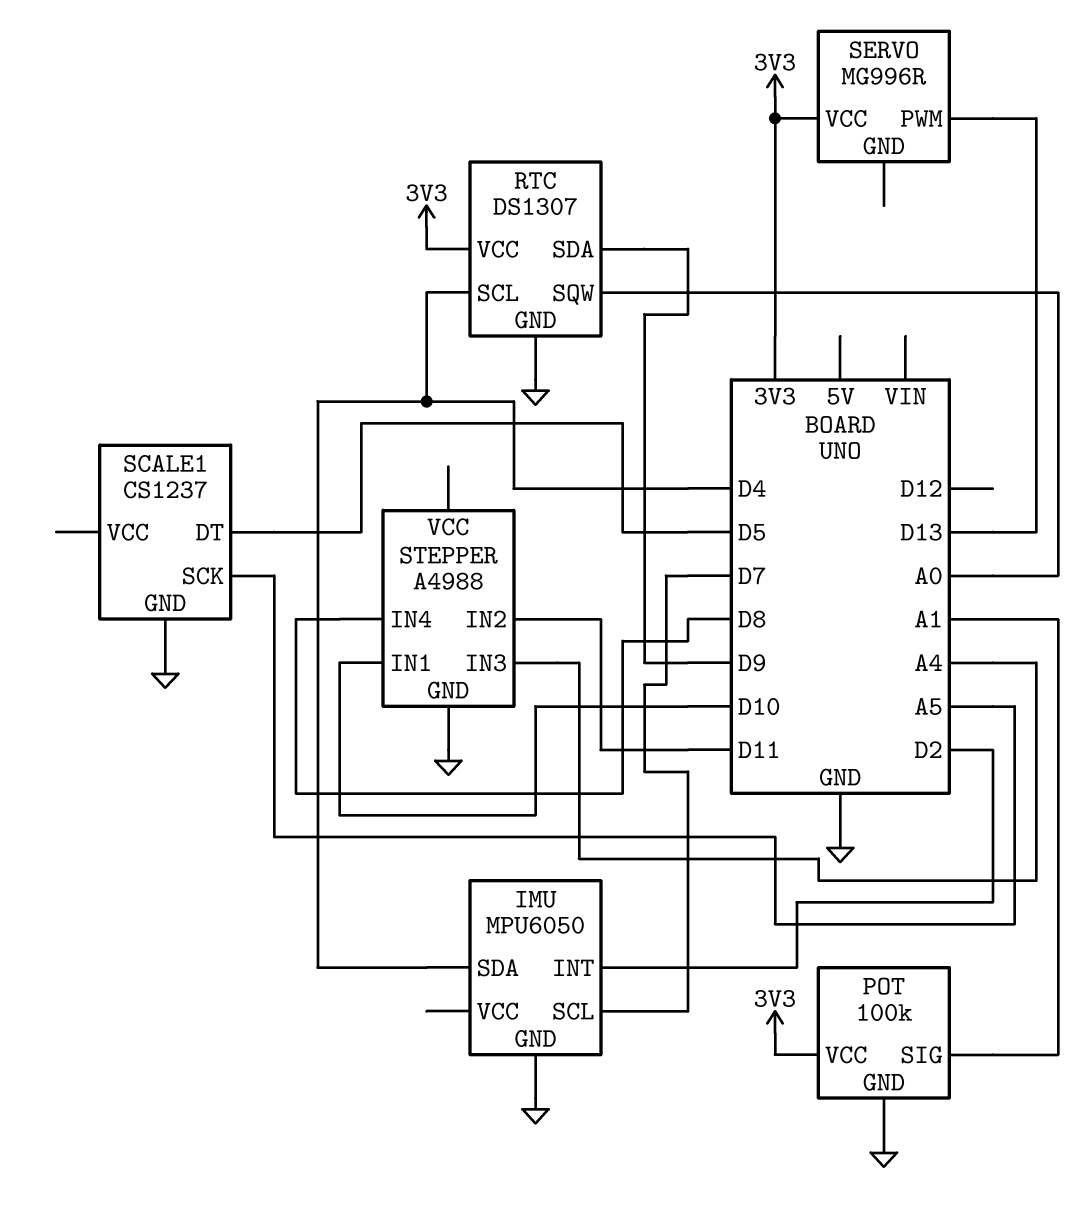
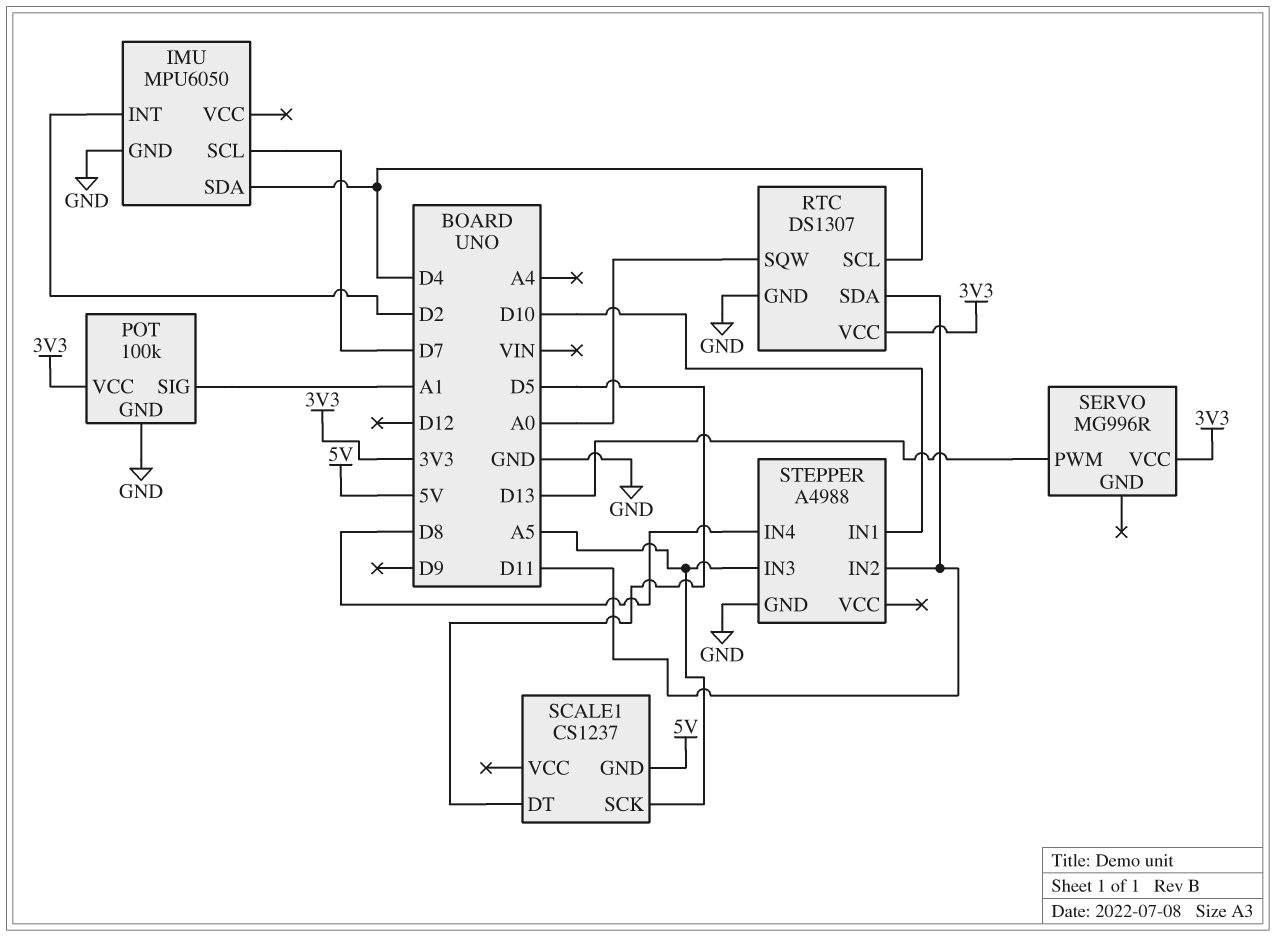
RTC pin SDA: D9 -> D11
SCALE1 pin GND: GND -> 5V
STEPPER pin IN3: A4 -> A5

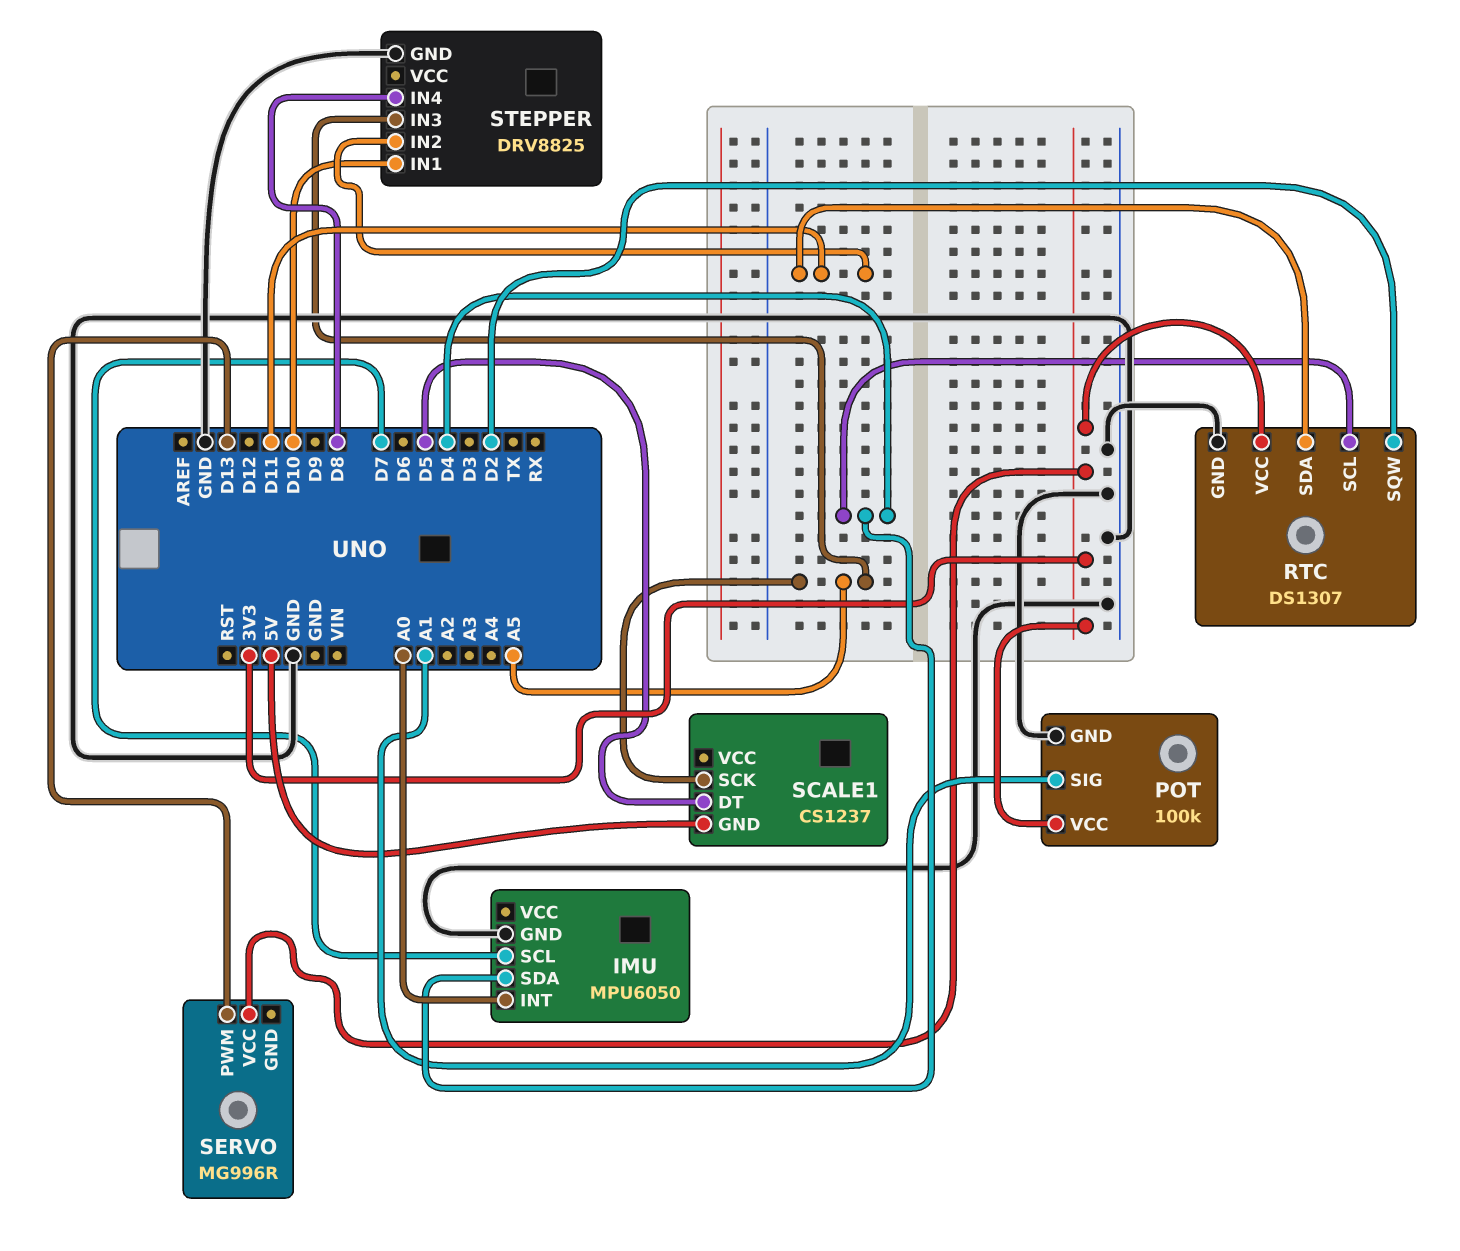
IMU pin INT: D2 -> A0
RTC pin SQW: A0 -> D2
STEPPER: A4988 -> DRV8825

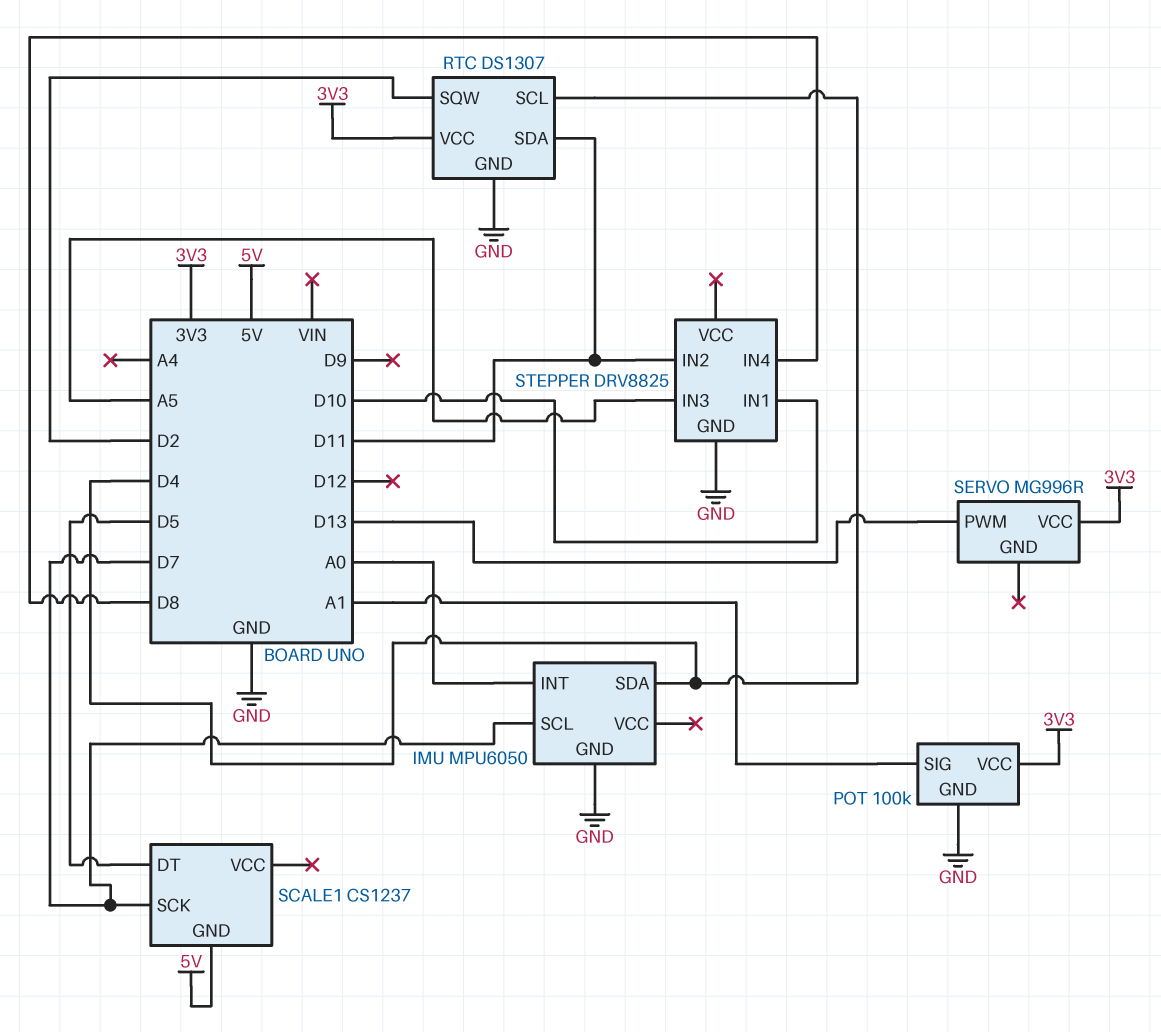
SCALE1 pin SCK: A5 -> D7

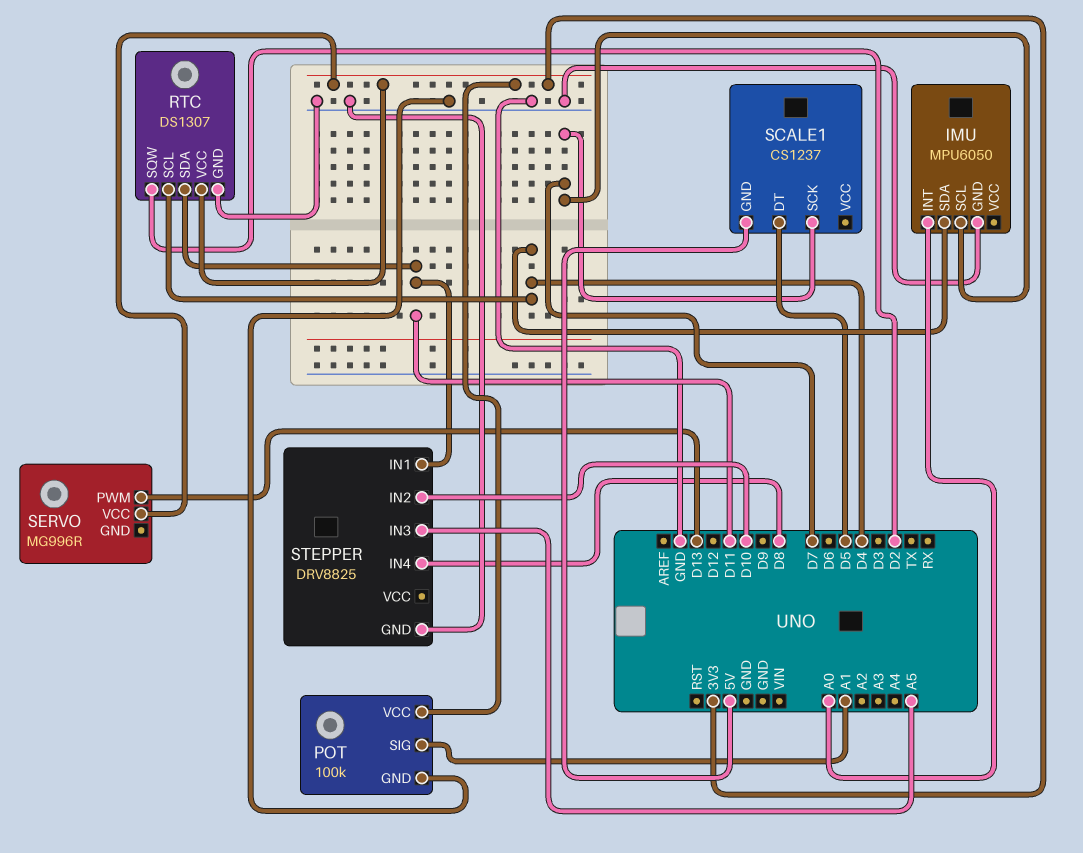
STEPPER pin IN1: D10 -> D11
STEPPER pin IN2: D11 -> D10

